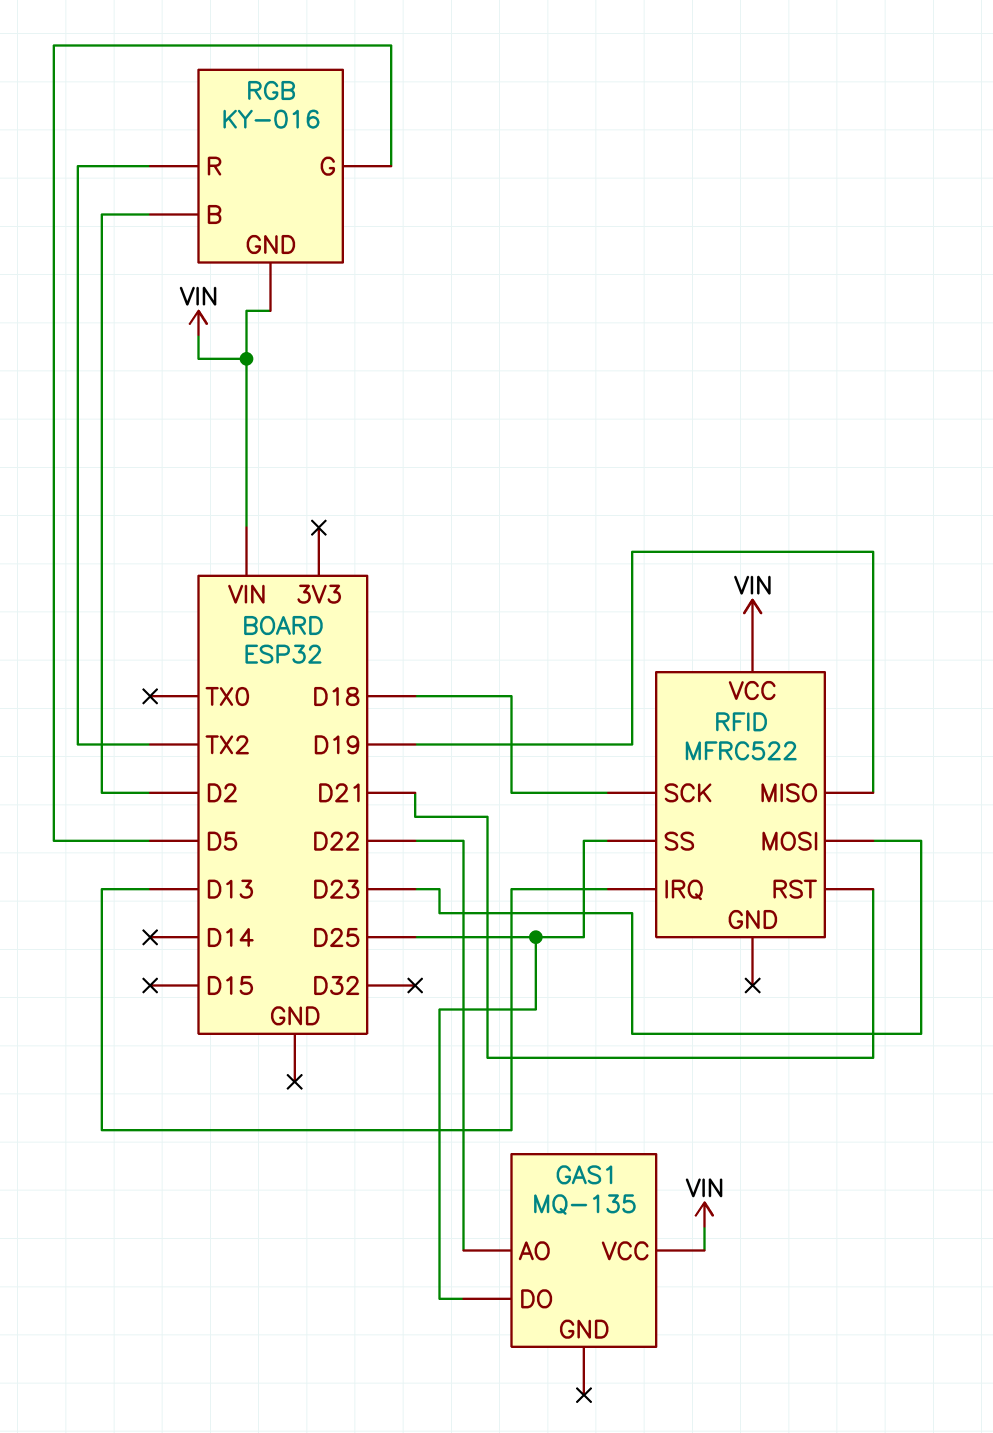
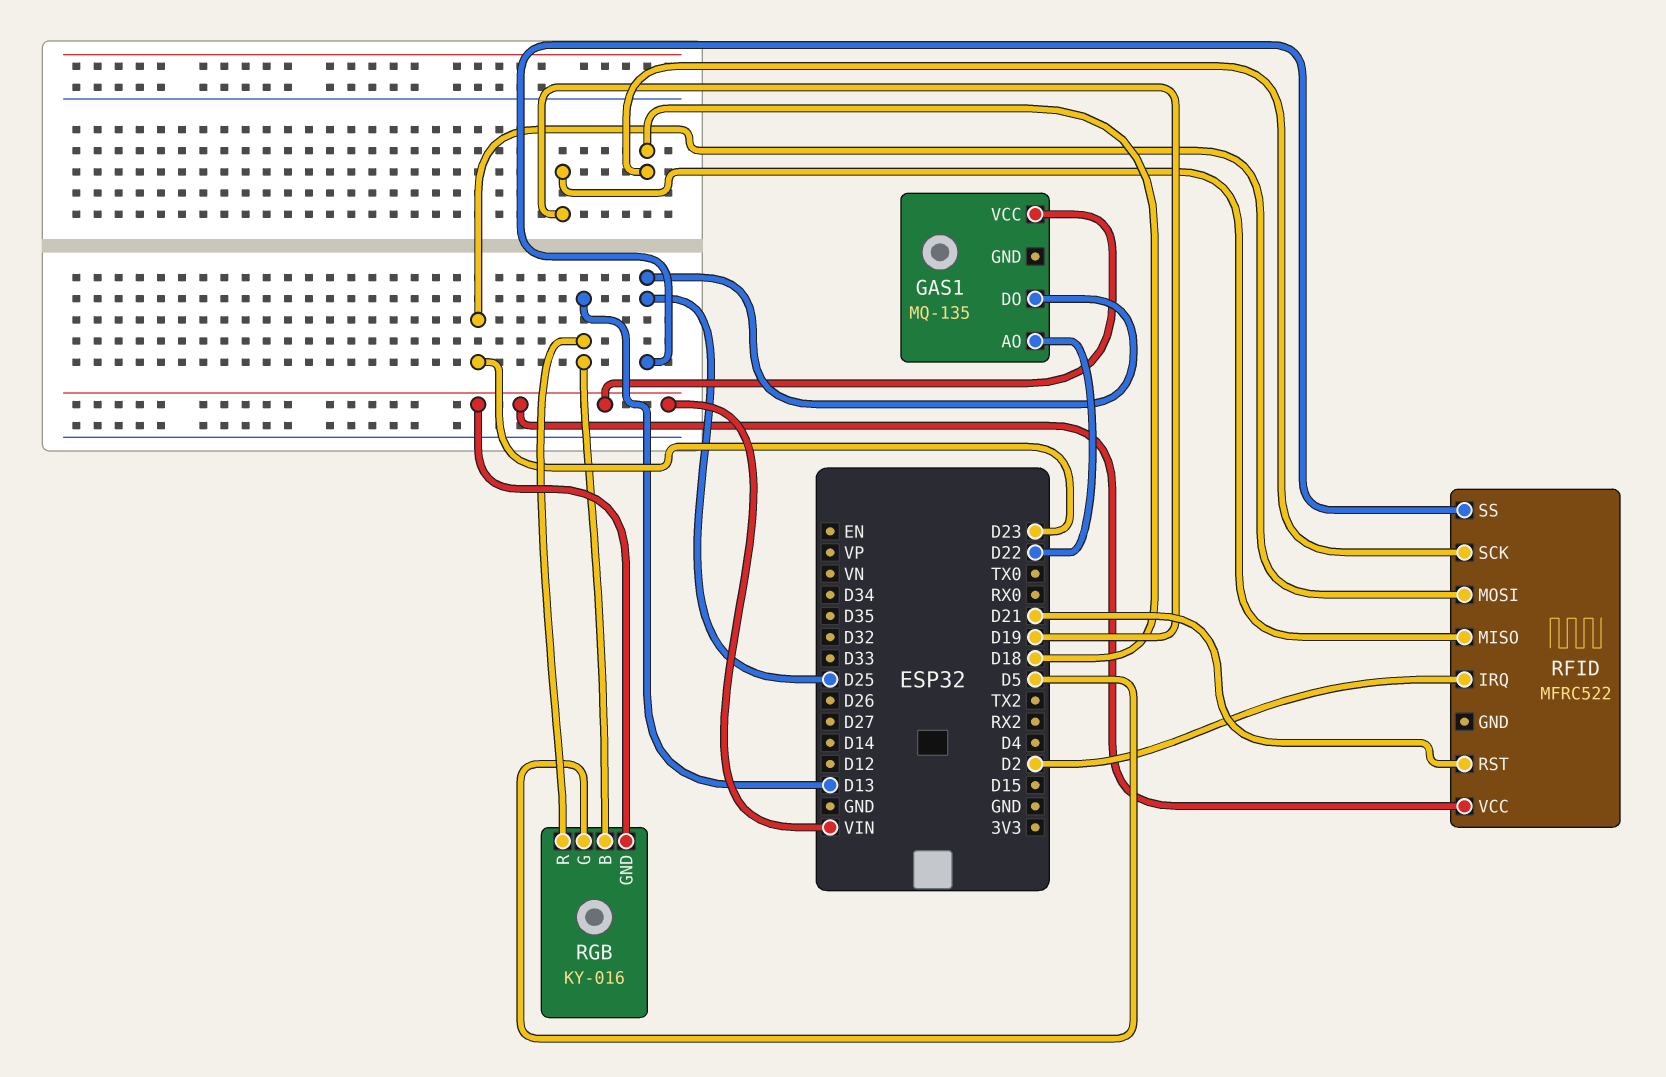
RFID pin IRQ: D13 -> D2
RGB pin B: D2 -> D13
RGB pin R: TX2 -> D13

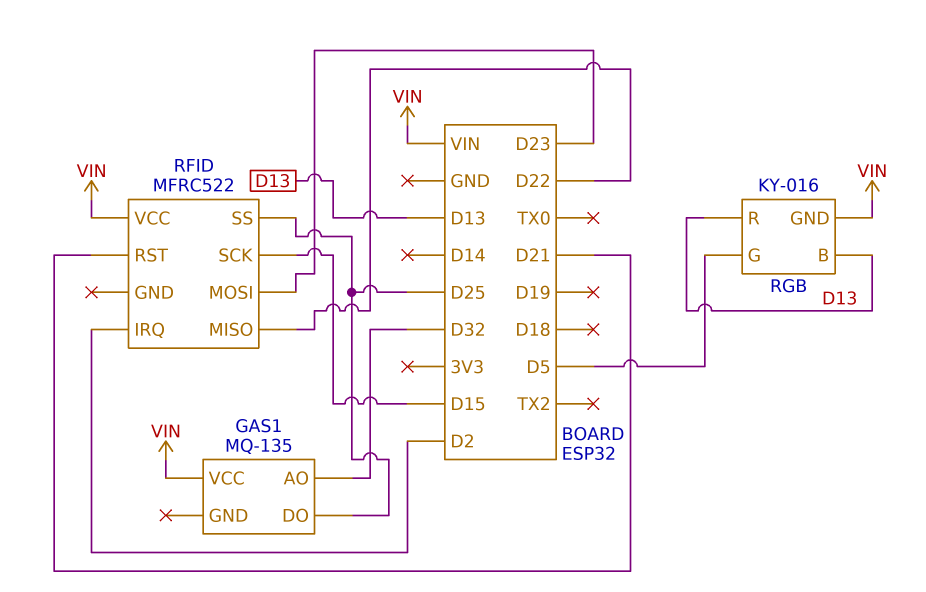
GAS1 pin AO: D22 -> D32
RFID pin MISO: D19 -> D22
RFID pin SCK: D18 -> D15

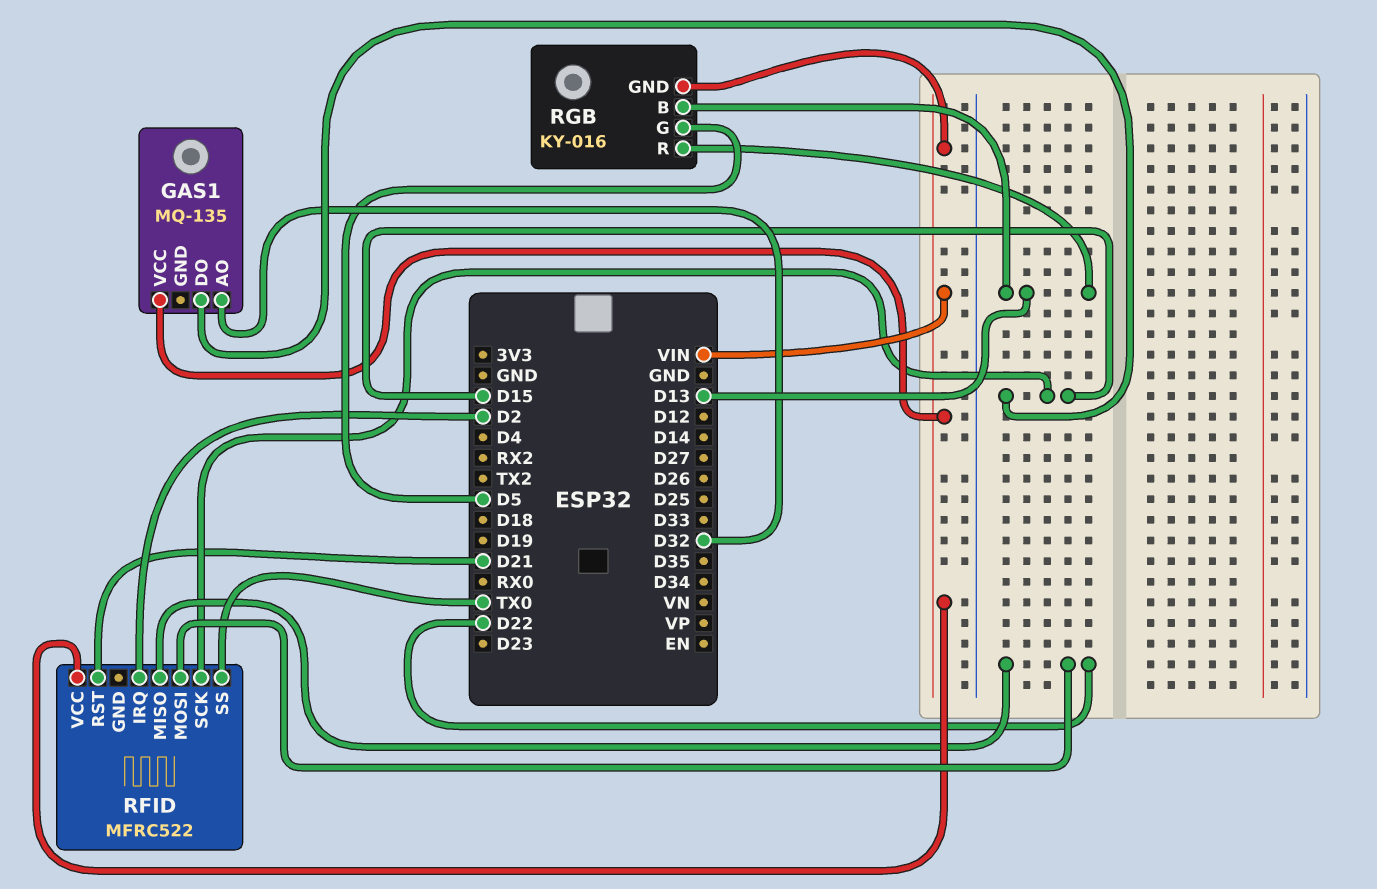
GAS1 pin DO: D25 -> D15
RFID pin MOSI: D23 -> D22
RFID pin SS: D25 -> TX0

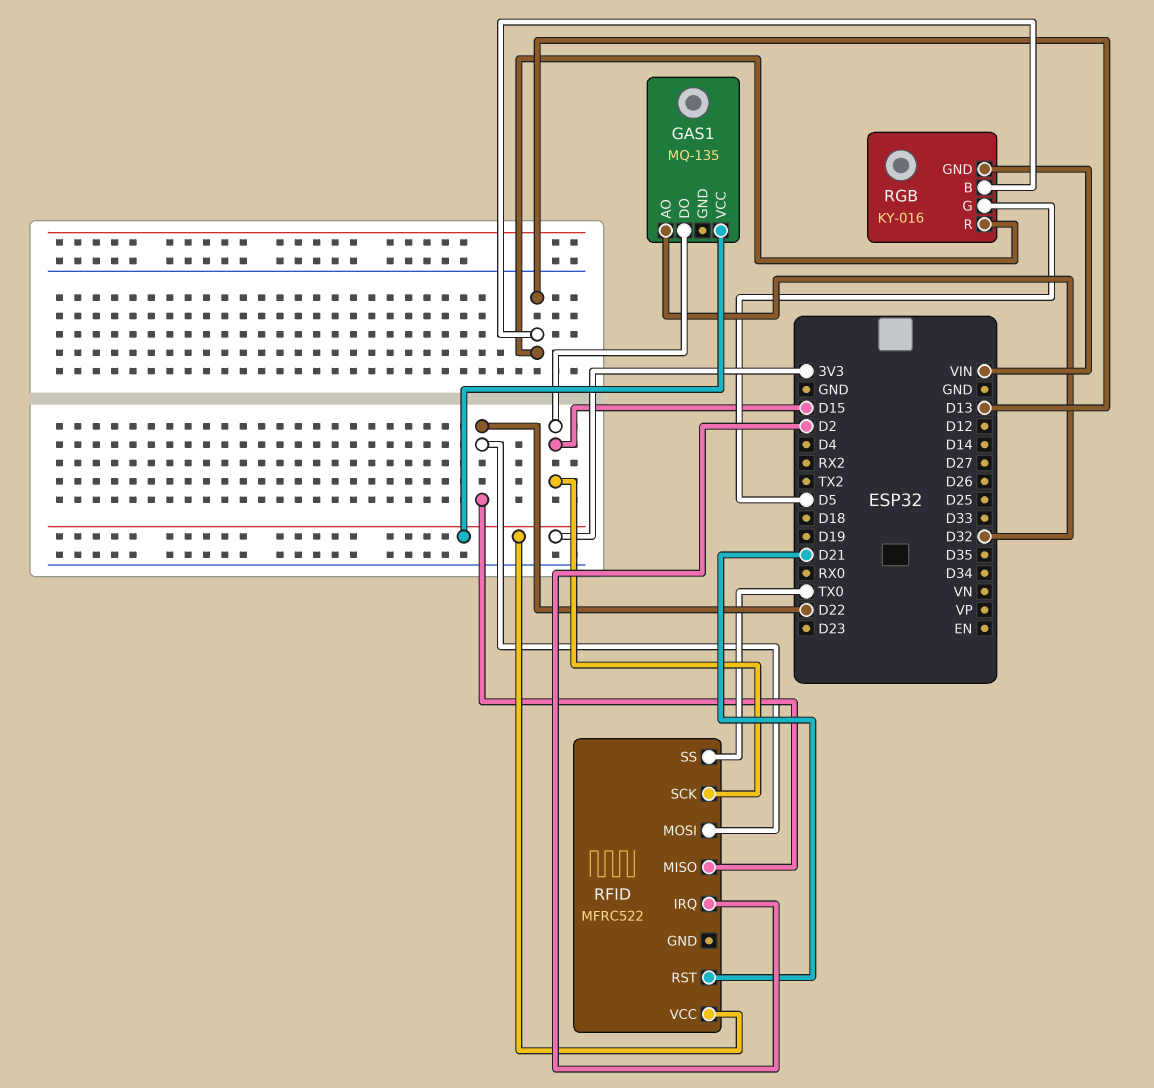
GAS1 pin VCC: VIN -> 3V3
RFID pin VCC: VIN -> 3V3

